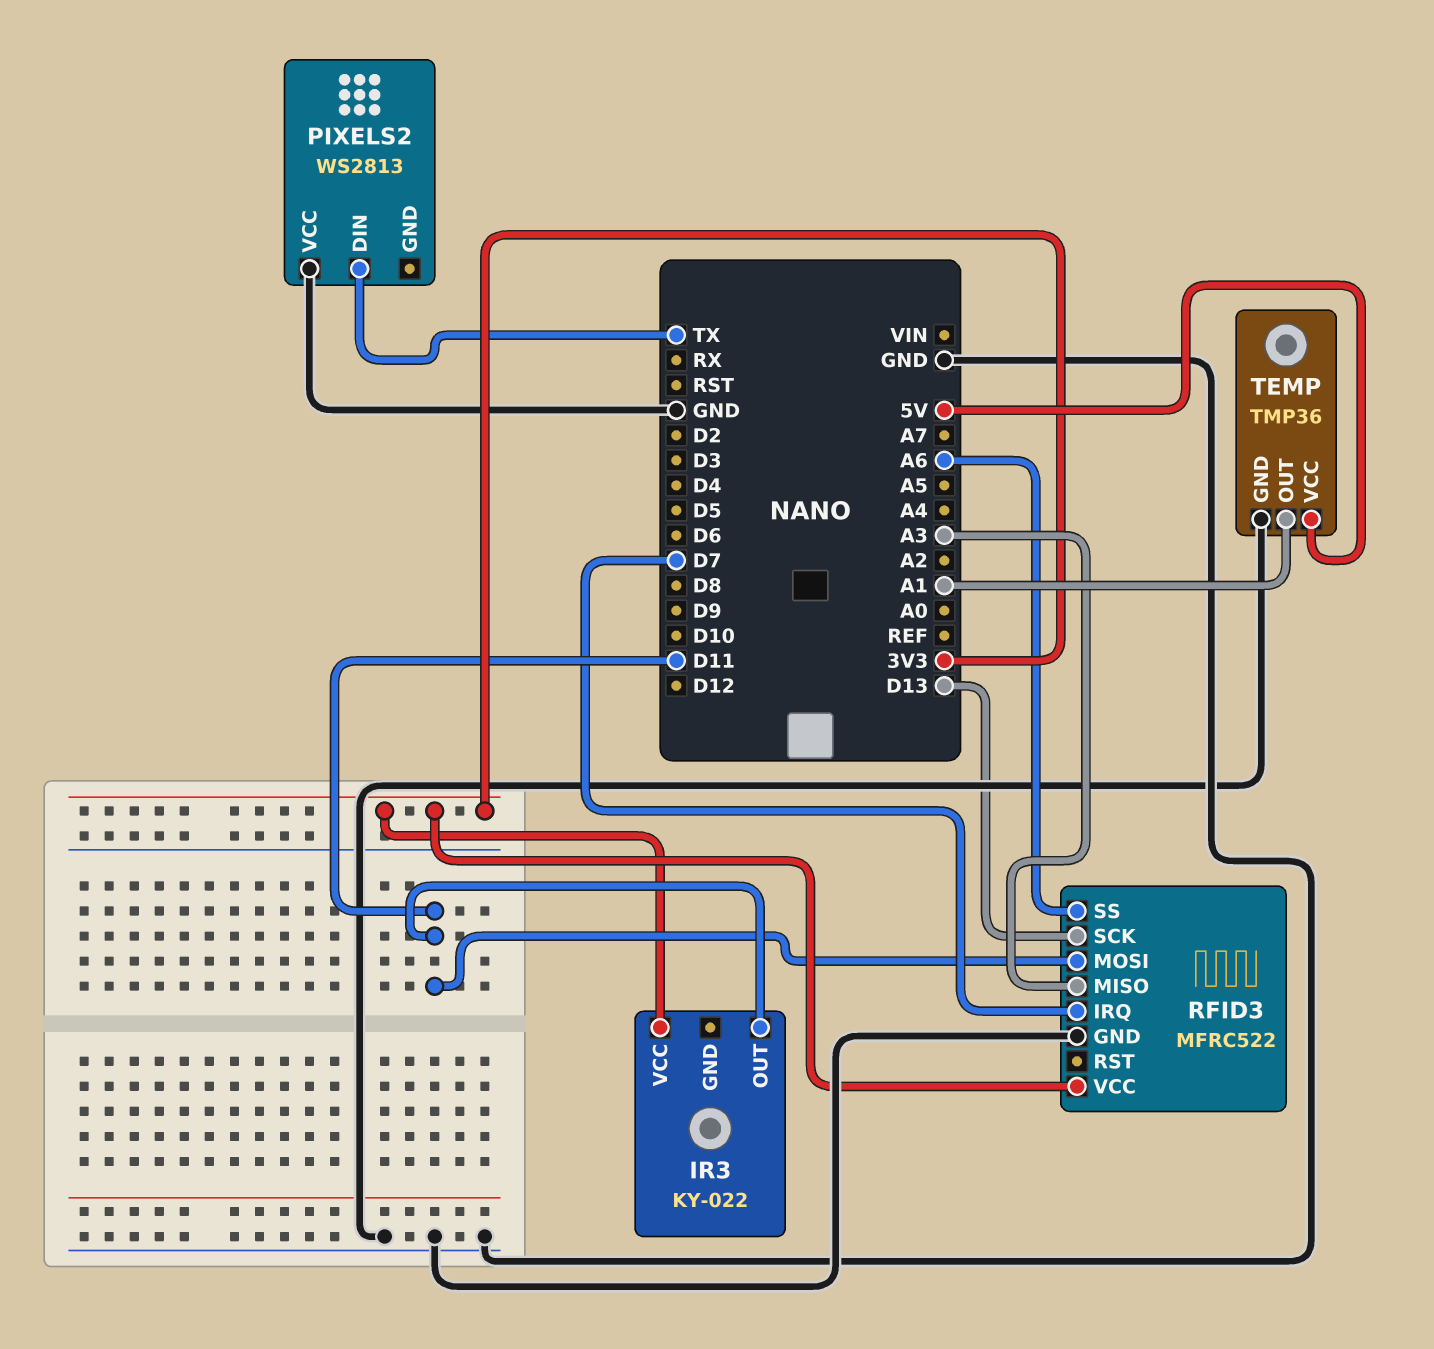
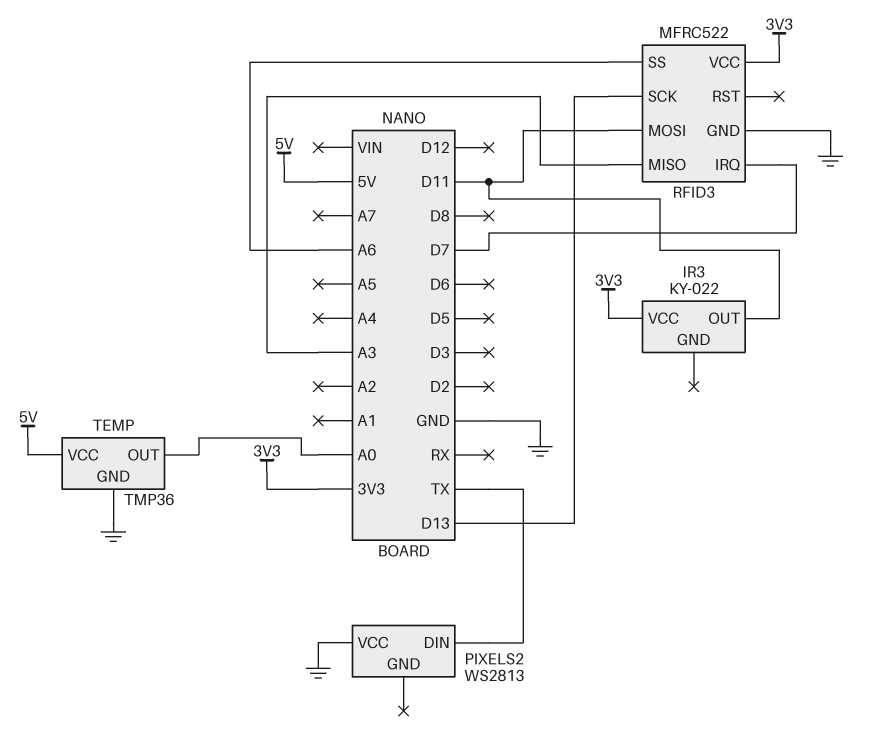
TEMP pin OUT: A1 -> A0

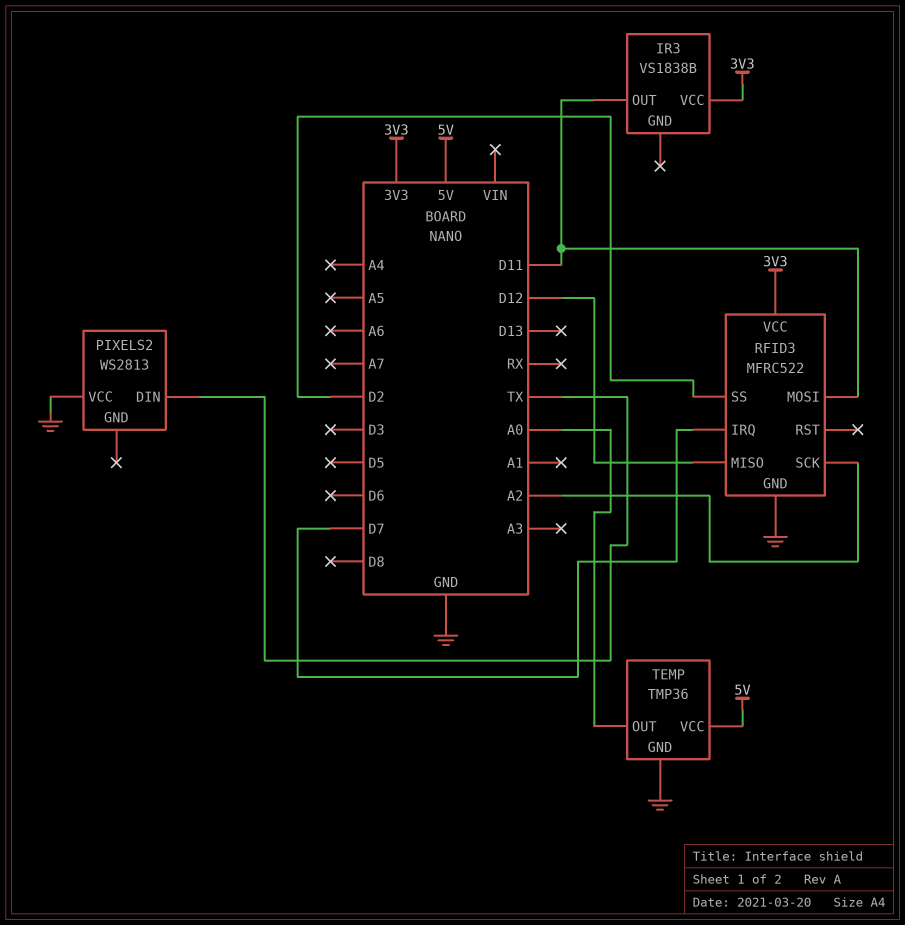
IR3: KY-022 -> VS1838B
RFID3 pin MISO: A3 -> D12
RFID3 pin SCK: D13 -> A2
RFID3 pin SS: A6 -> D2

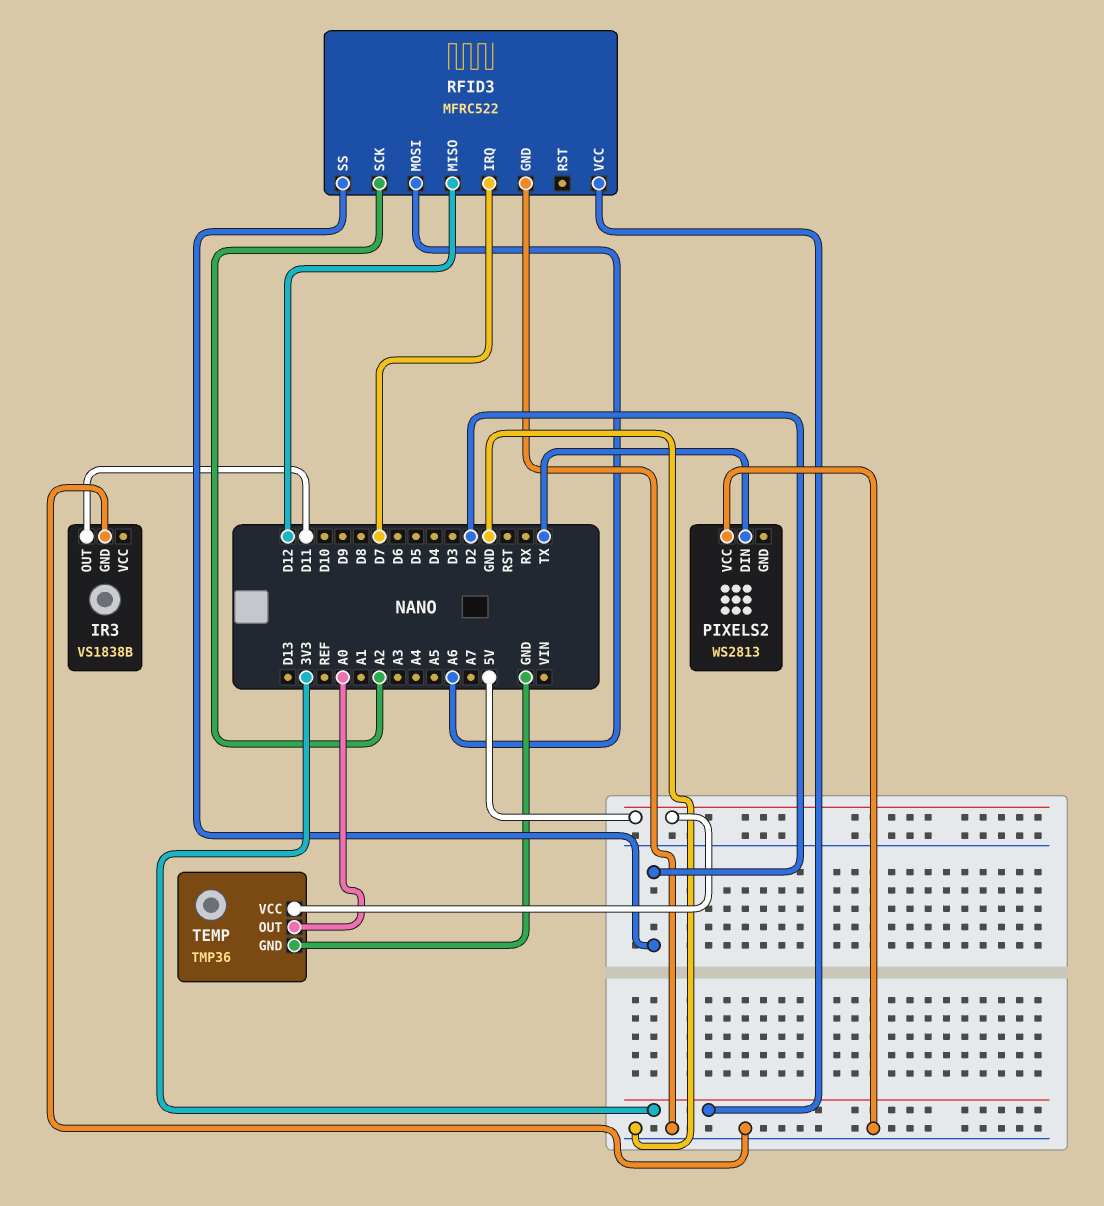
IR3 pin GND: none -> GND
IR3 pin VCC: 3V3 -> none
RFID3 pin MOSI: D11 -> A6

